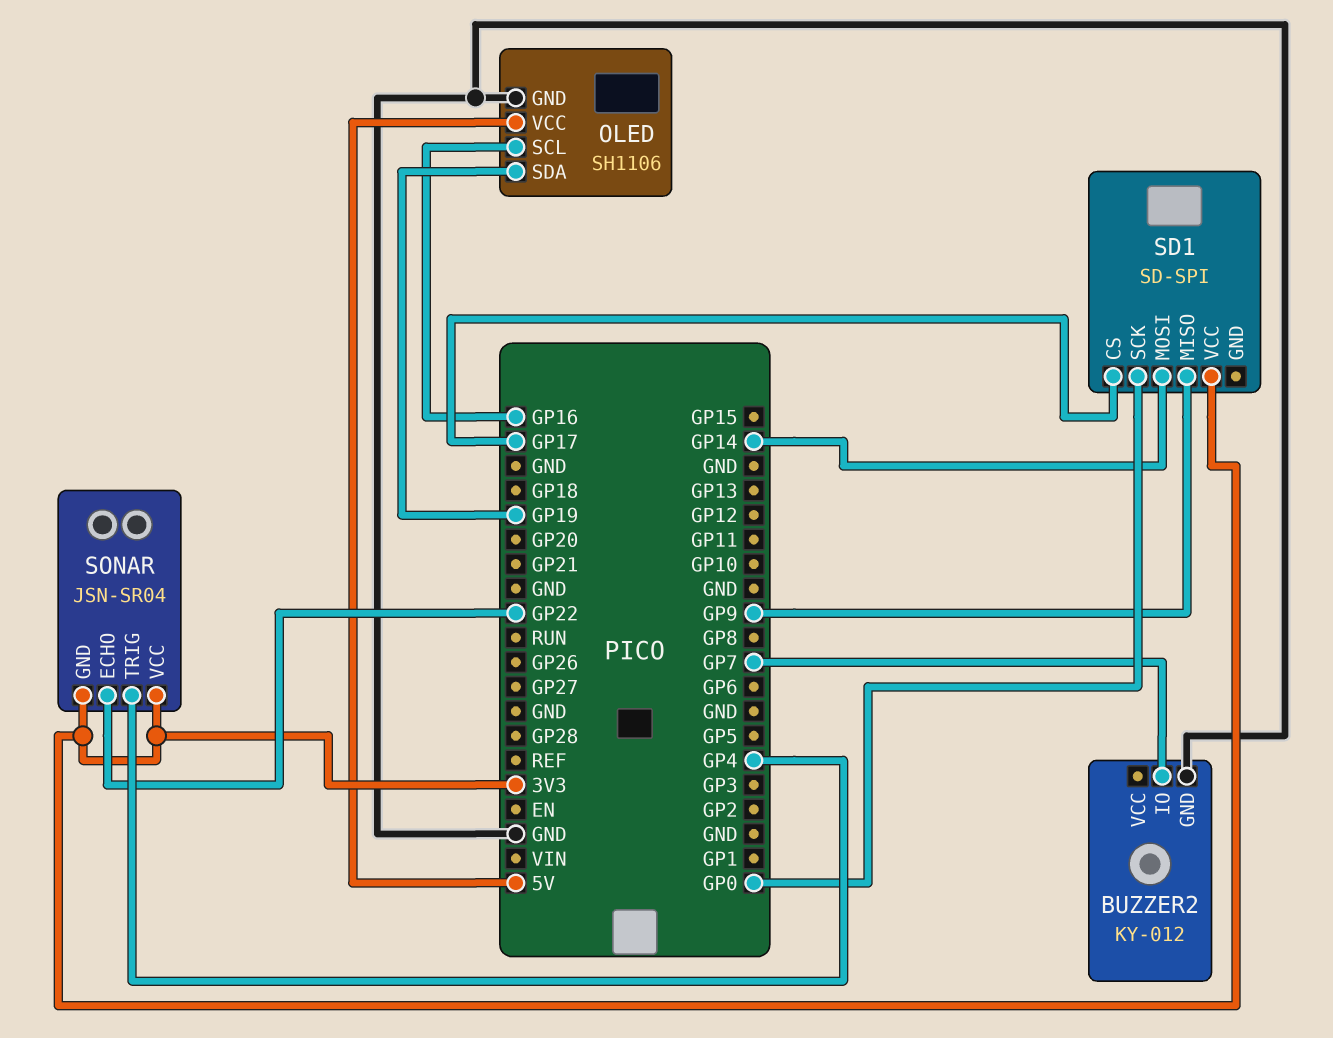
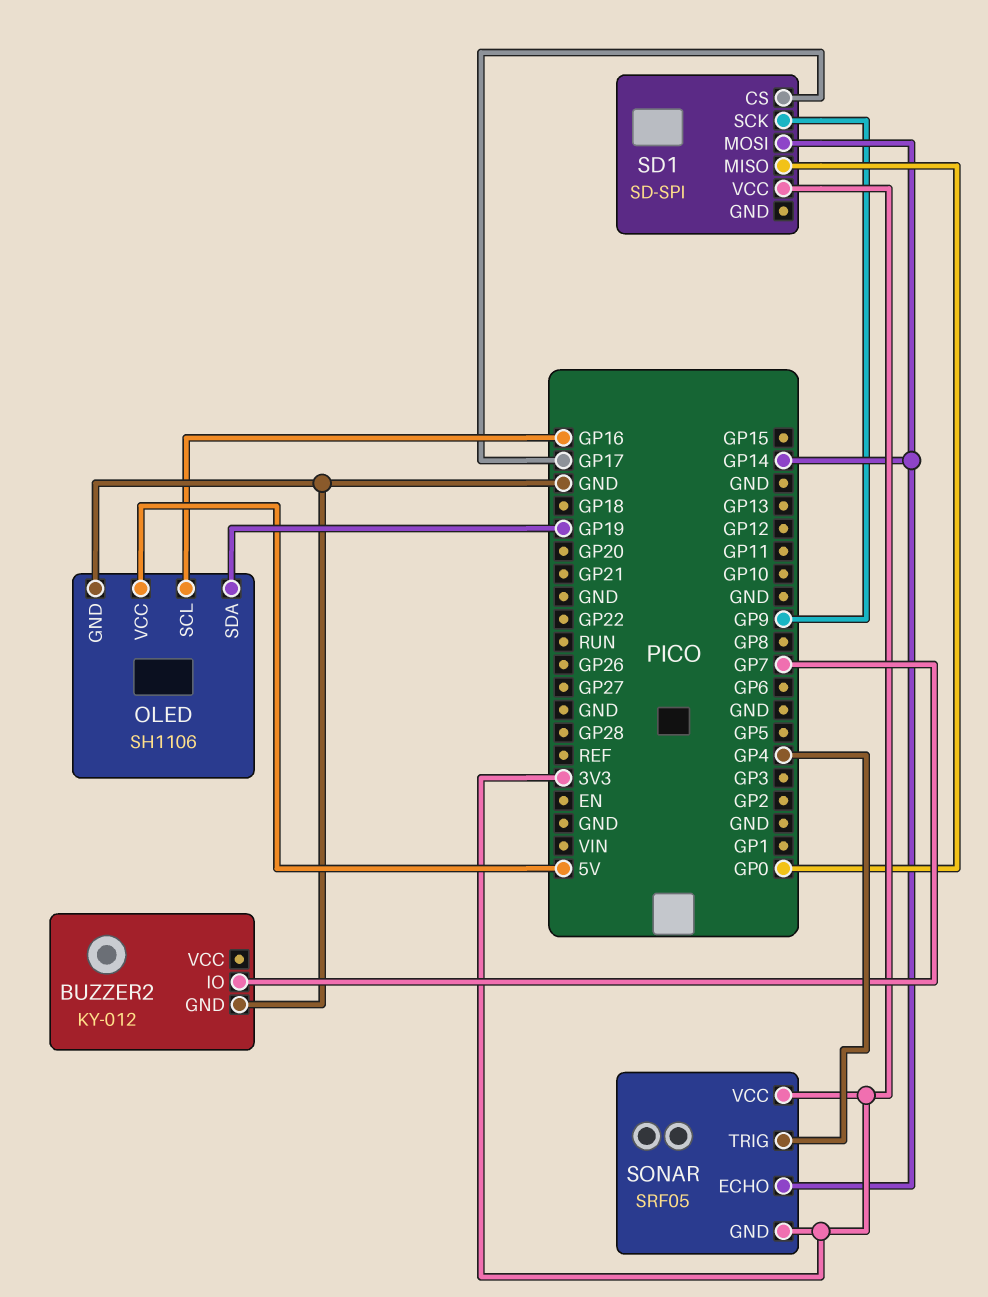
SD1 pin MISO: GP9 -> GP0
SD1 pin SCK: GP0 -> GP9
SONAR: JSN-SR04 -> SRF05
SONAR pin ECHO: GP22 -> GP14

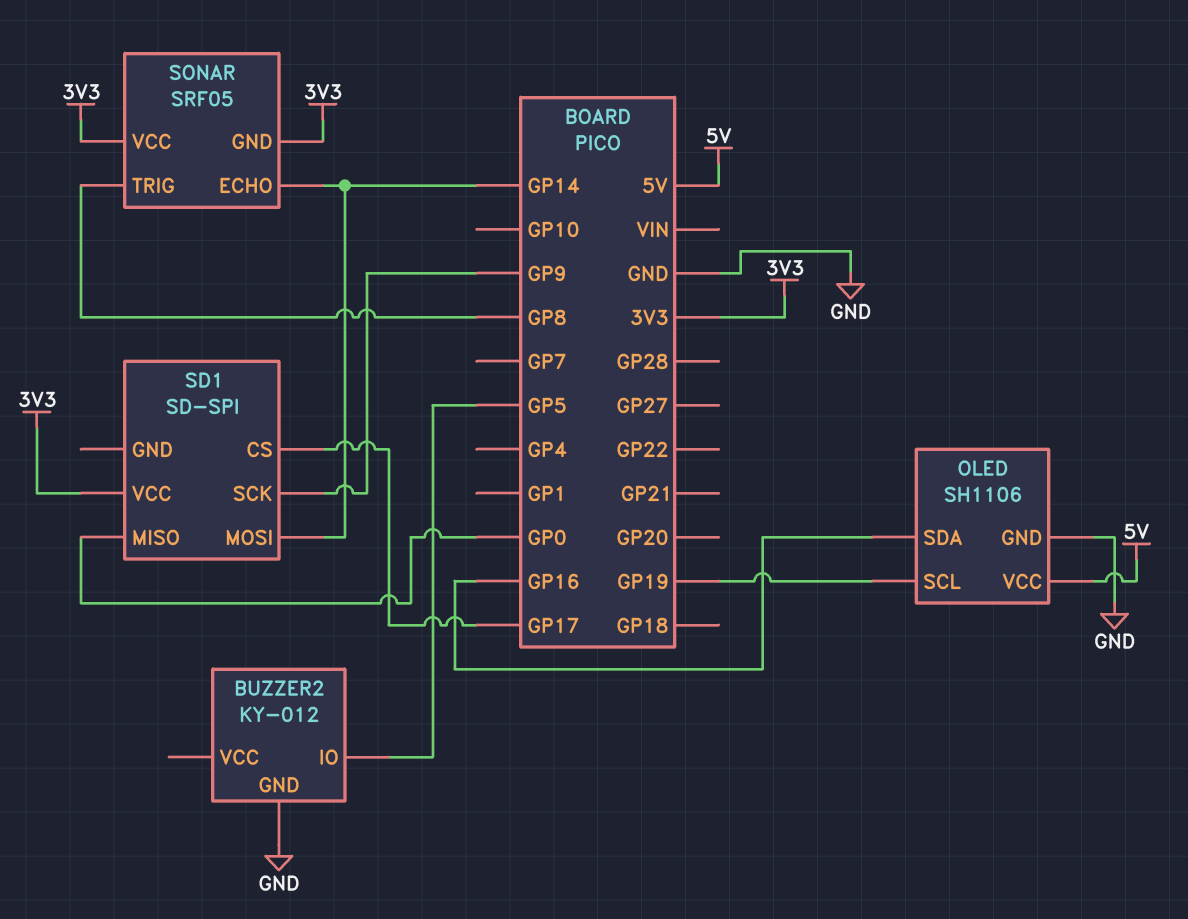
BUZZER2 pin IO: GP7 -> GP5
OLED pin SCL: GP16 -> GP19
OLED pin SDA: GP19 -> GP16
SONAR pin TRIG: GP4 -> GP8

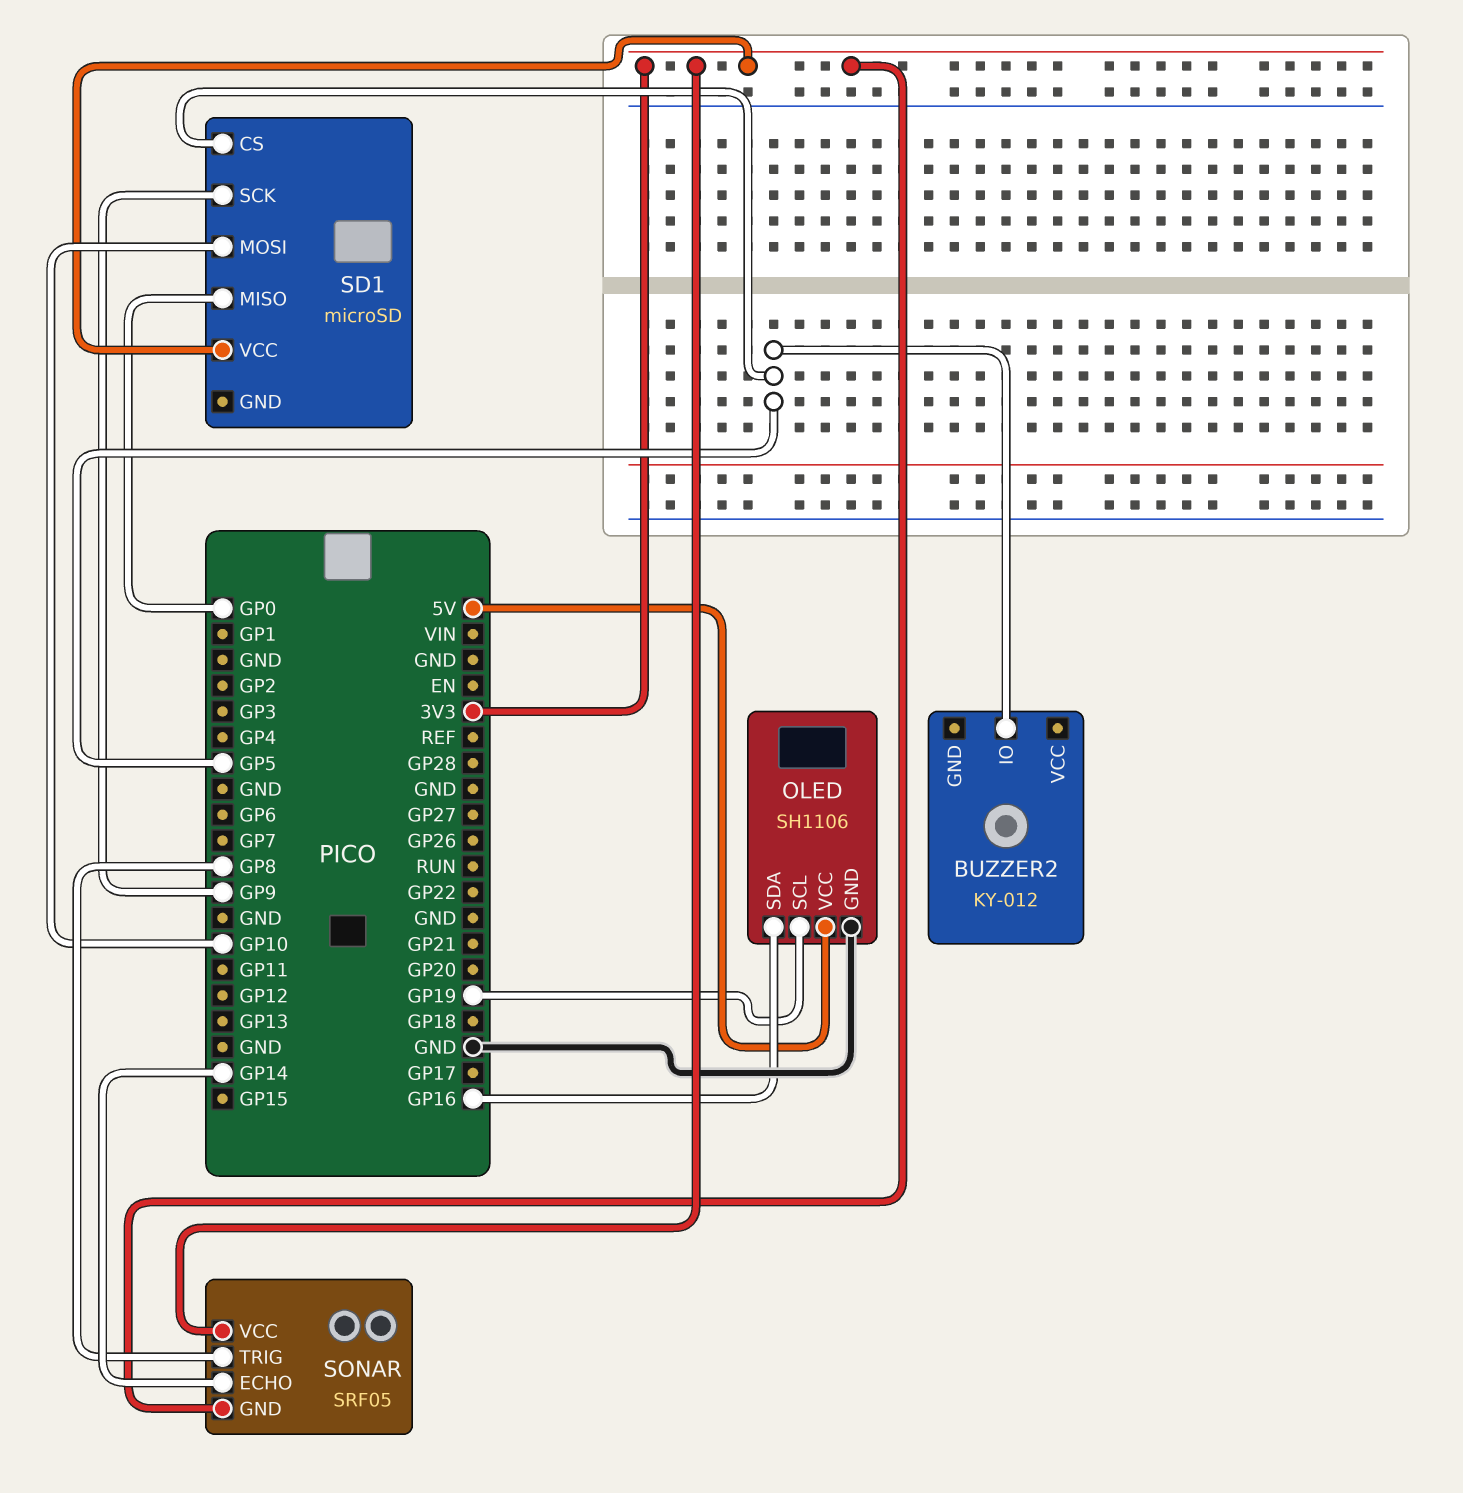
BUZZER2 pin GND: GND -> none
SD1: SD-SPI -> microSD
SD1 pin CS: GP17 -> GP5
SD1 pin MOSI: GP14 -> GP10

